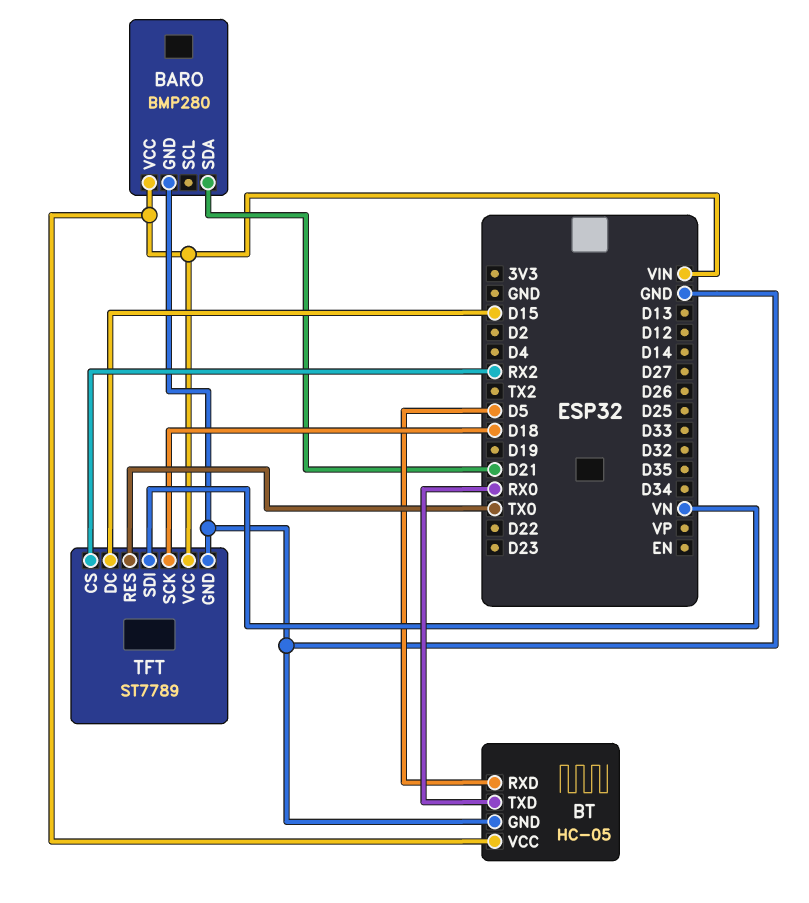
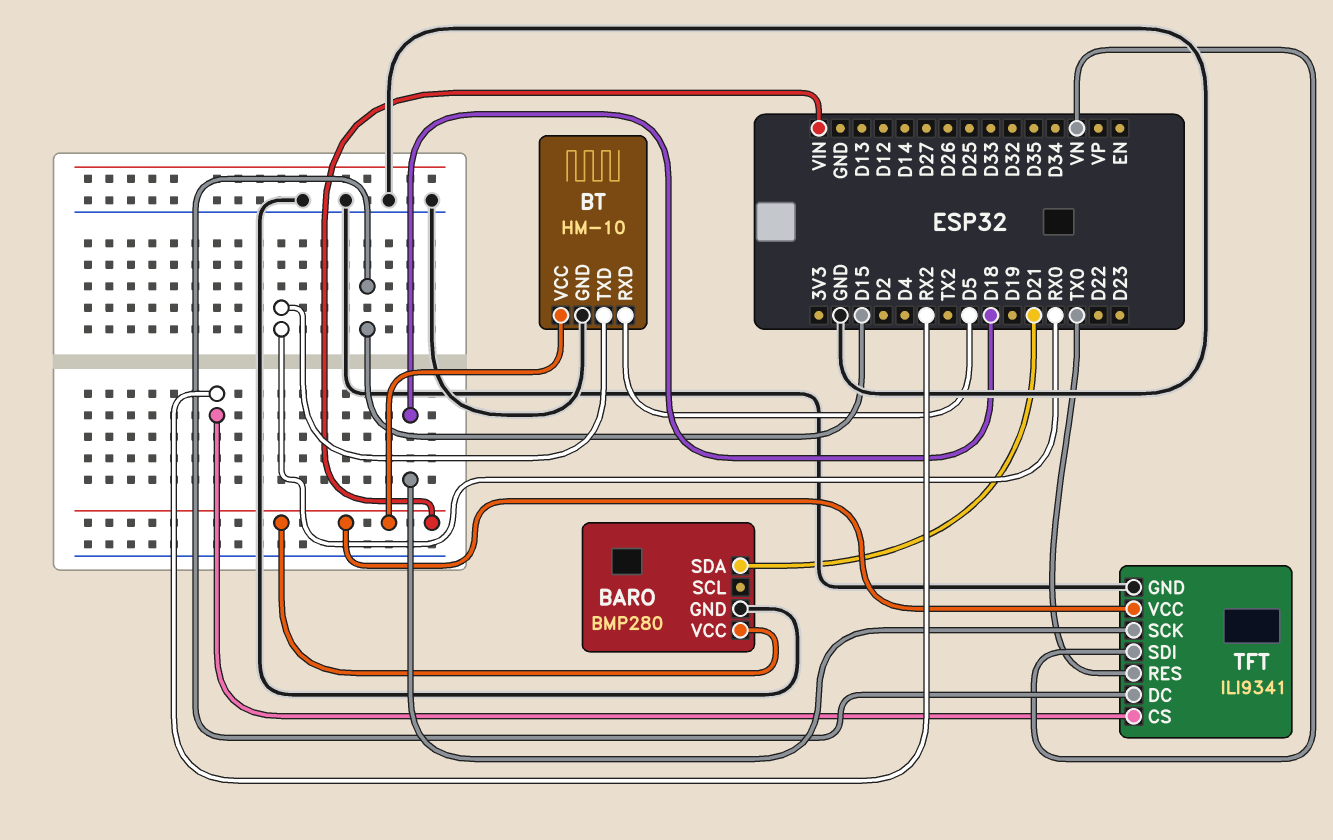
BT: HC-05 -> HM-10
TFT: ST7789 -> ILI9341

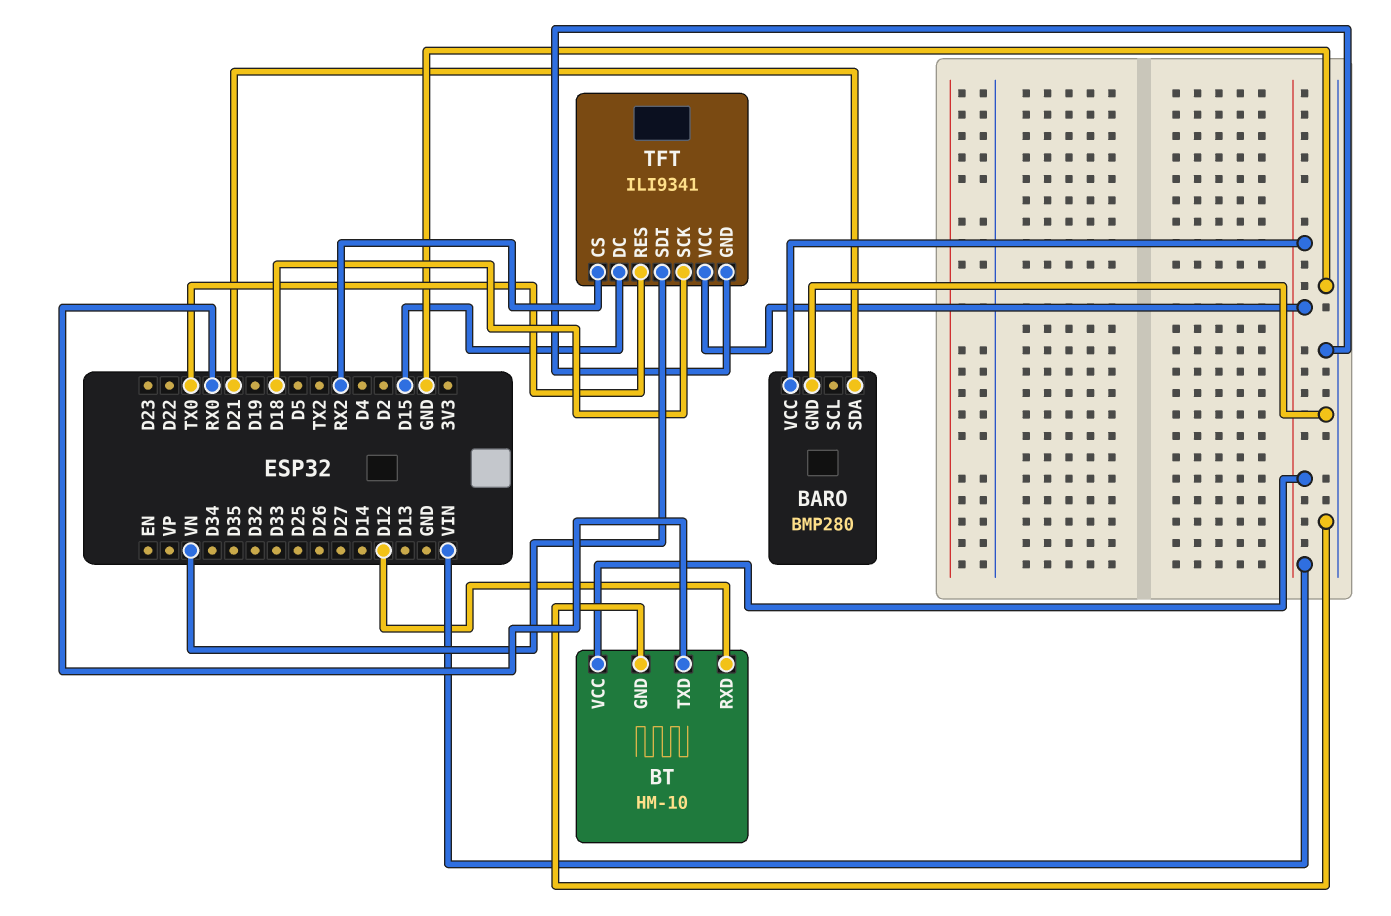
BT pin RXD: D5 -> D12

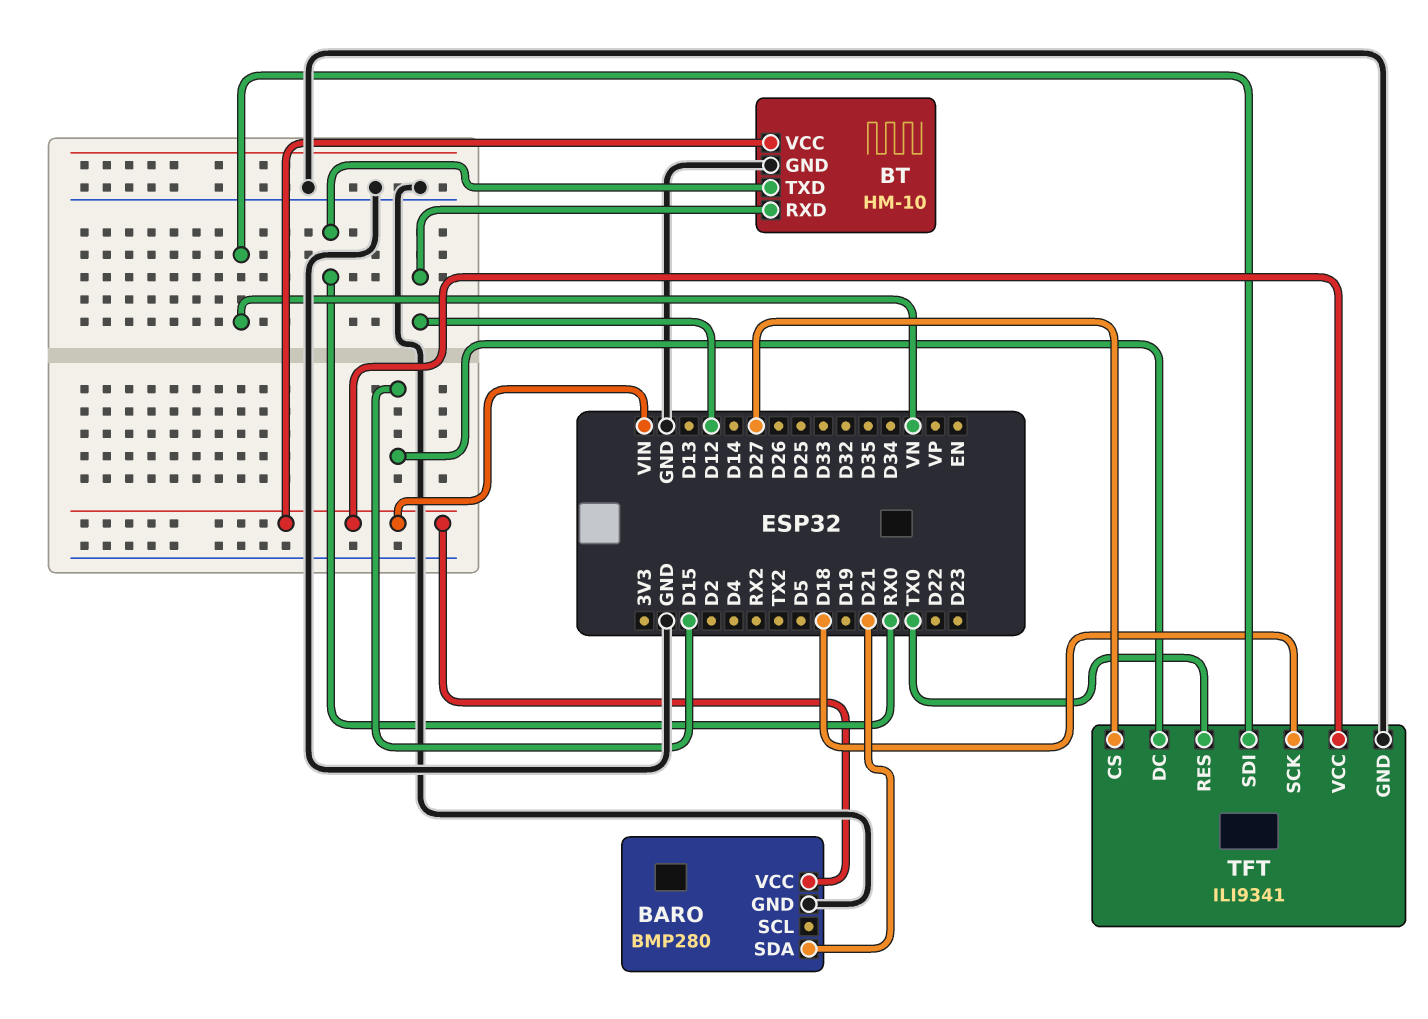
TFT pin CS: RX2 -> D27

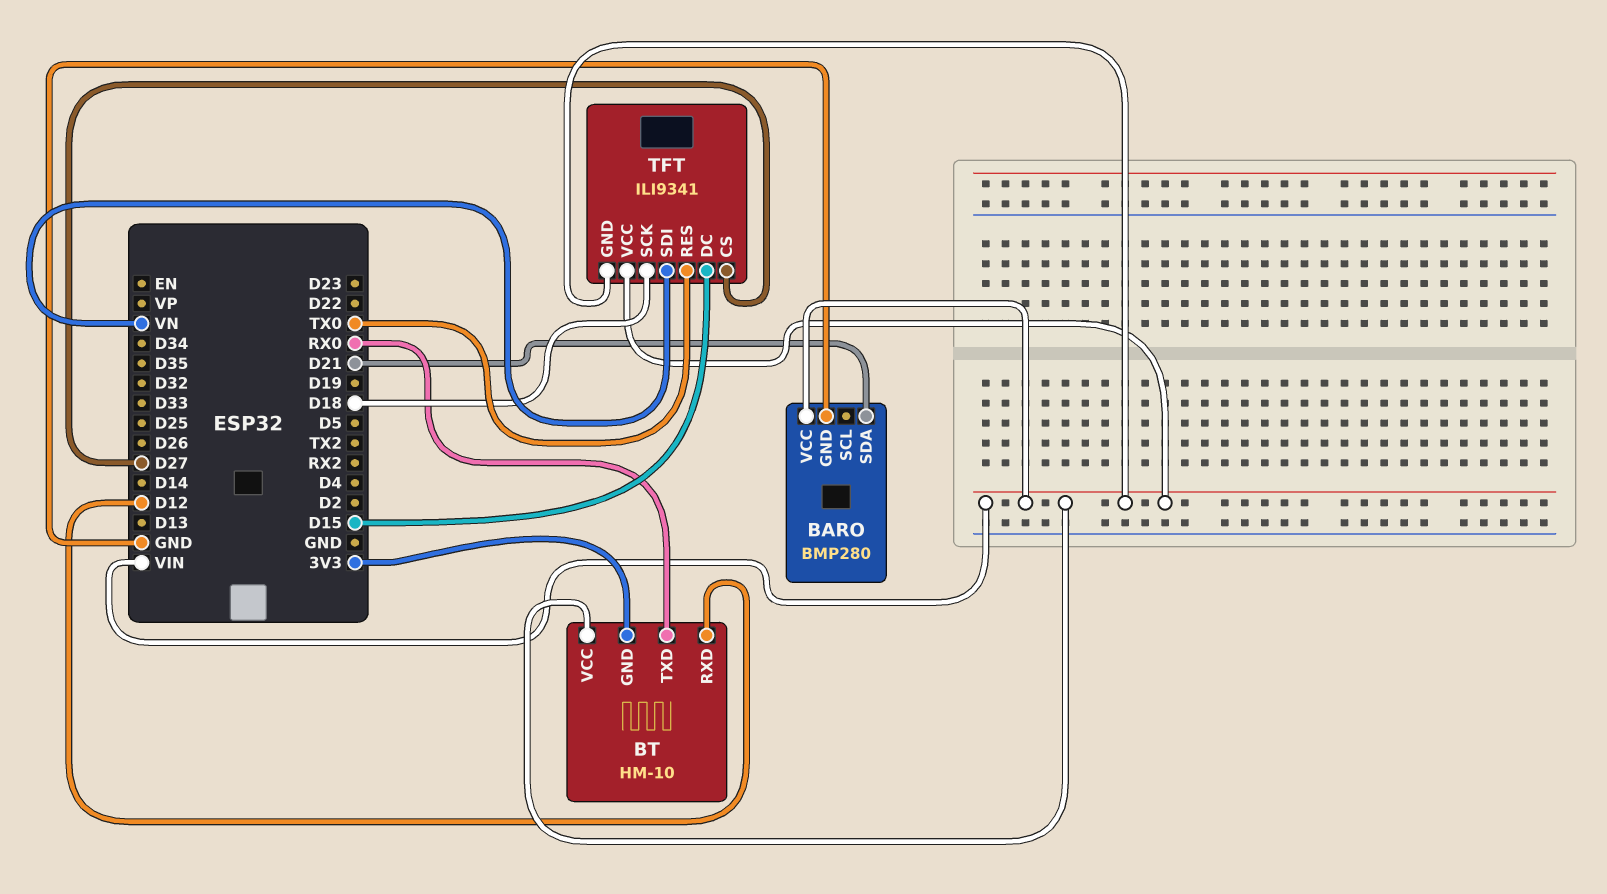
BT pin GND: GND -> 3V3
TFT pin GND: GND -> VIN

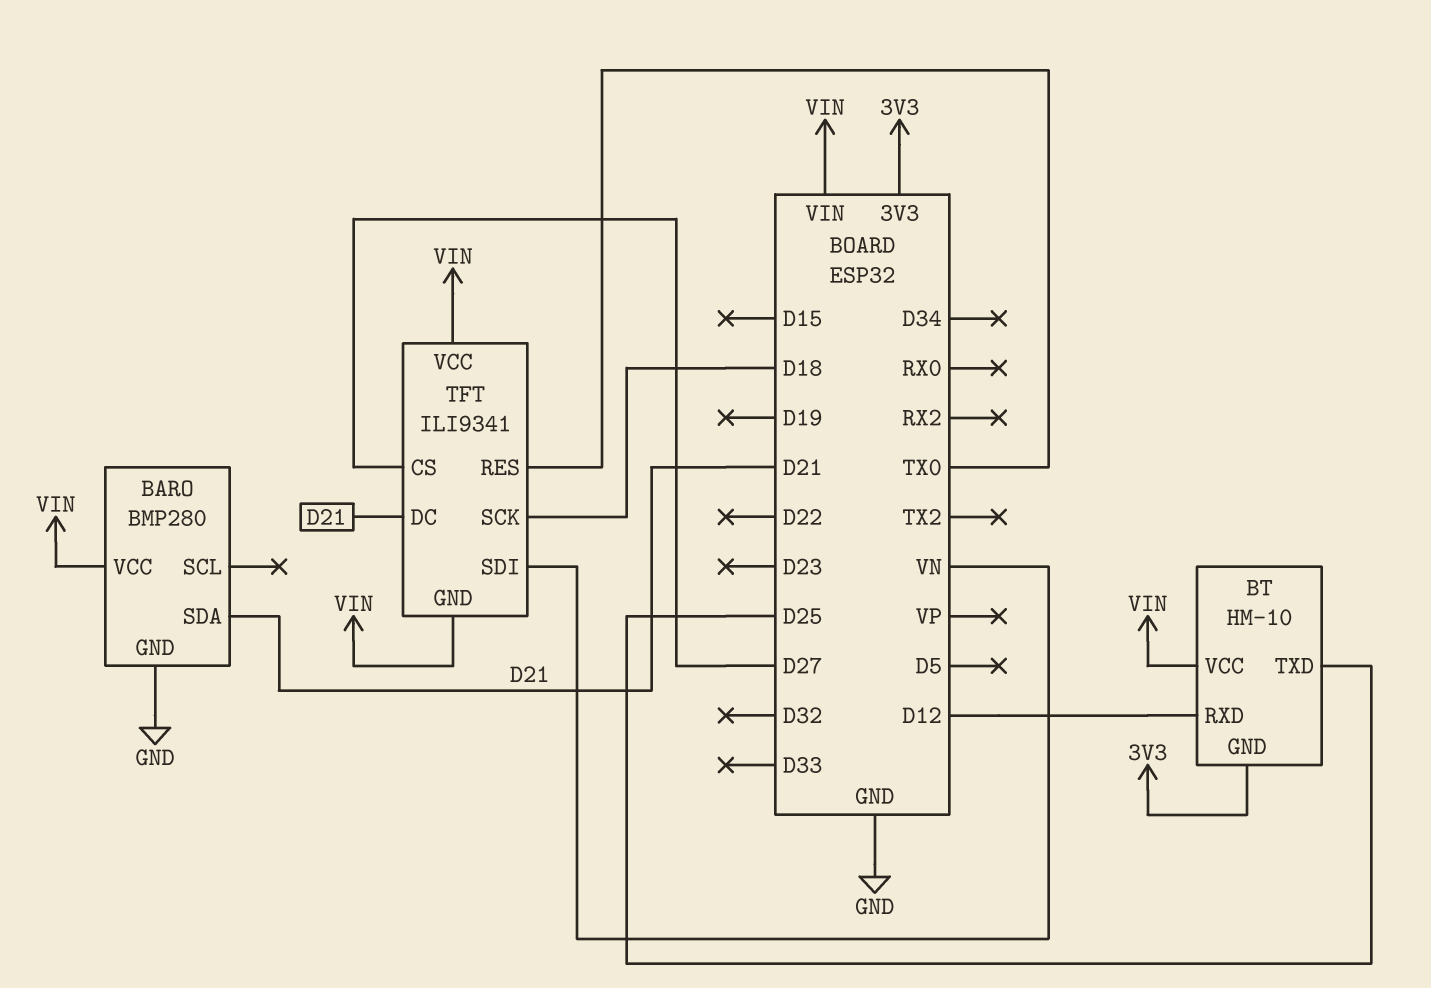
BT pin TXD: RX0 -> D25
TFT pin DC: D15 -> D21

